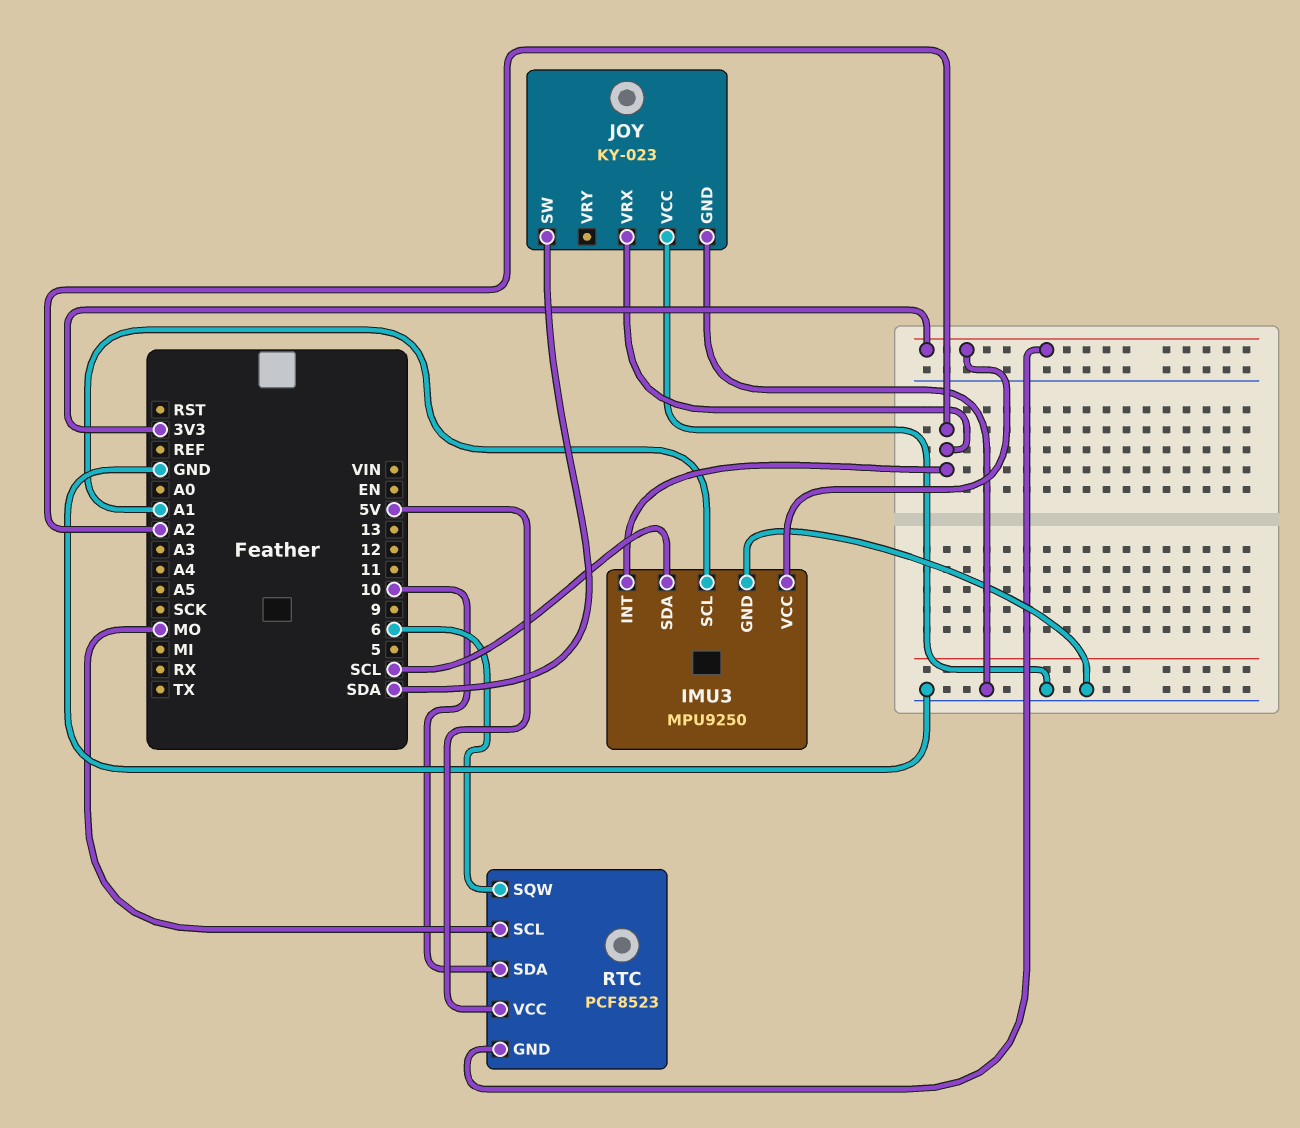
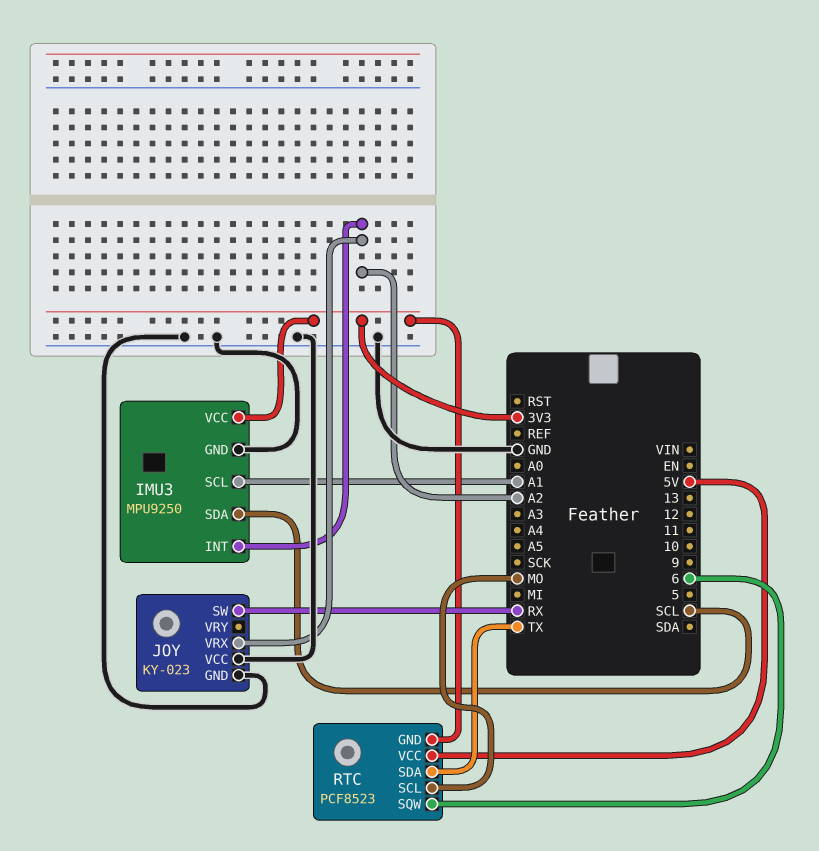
JOY pin SW: SDA -> RX
RTC pin SDA: 10 -> TX

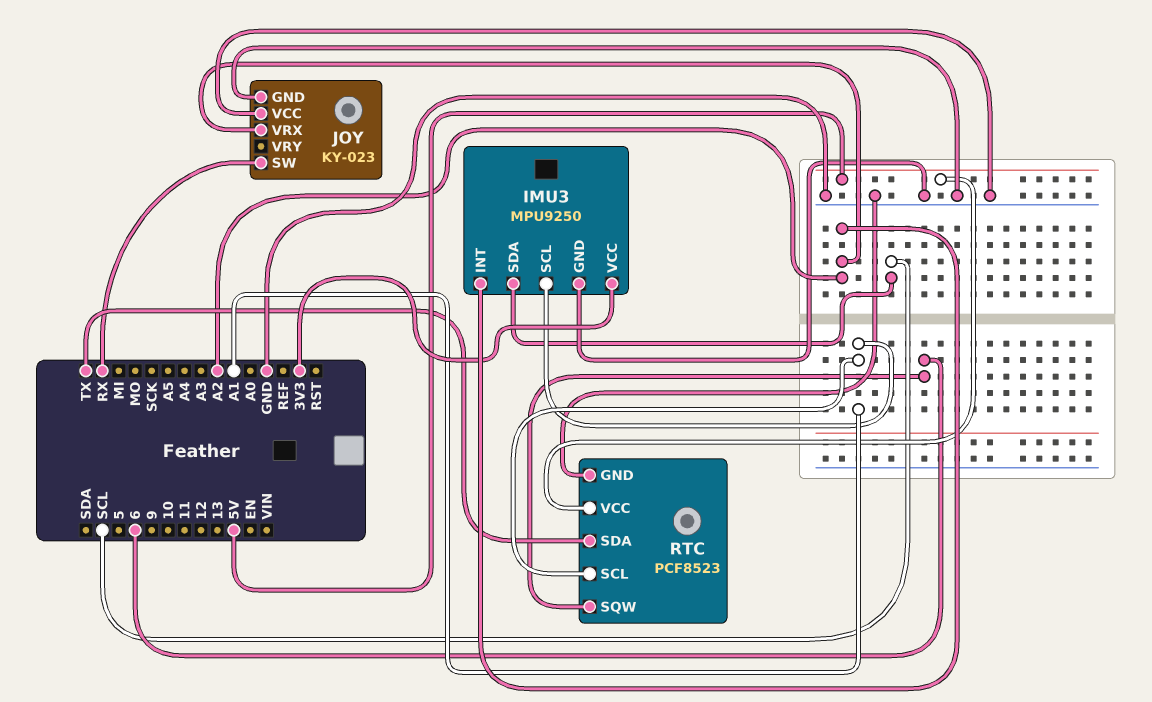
RTC pin GND: 3V3 -> GND
RTC pin SCL: MO -> A1

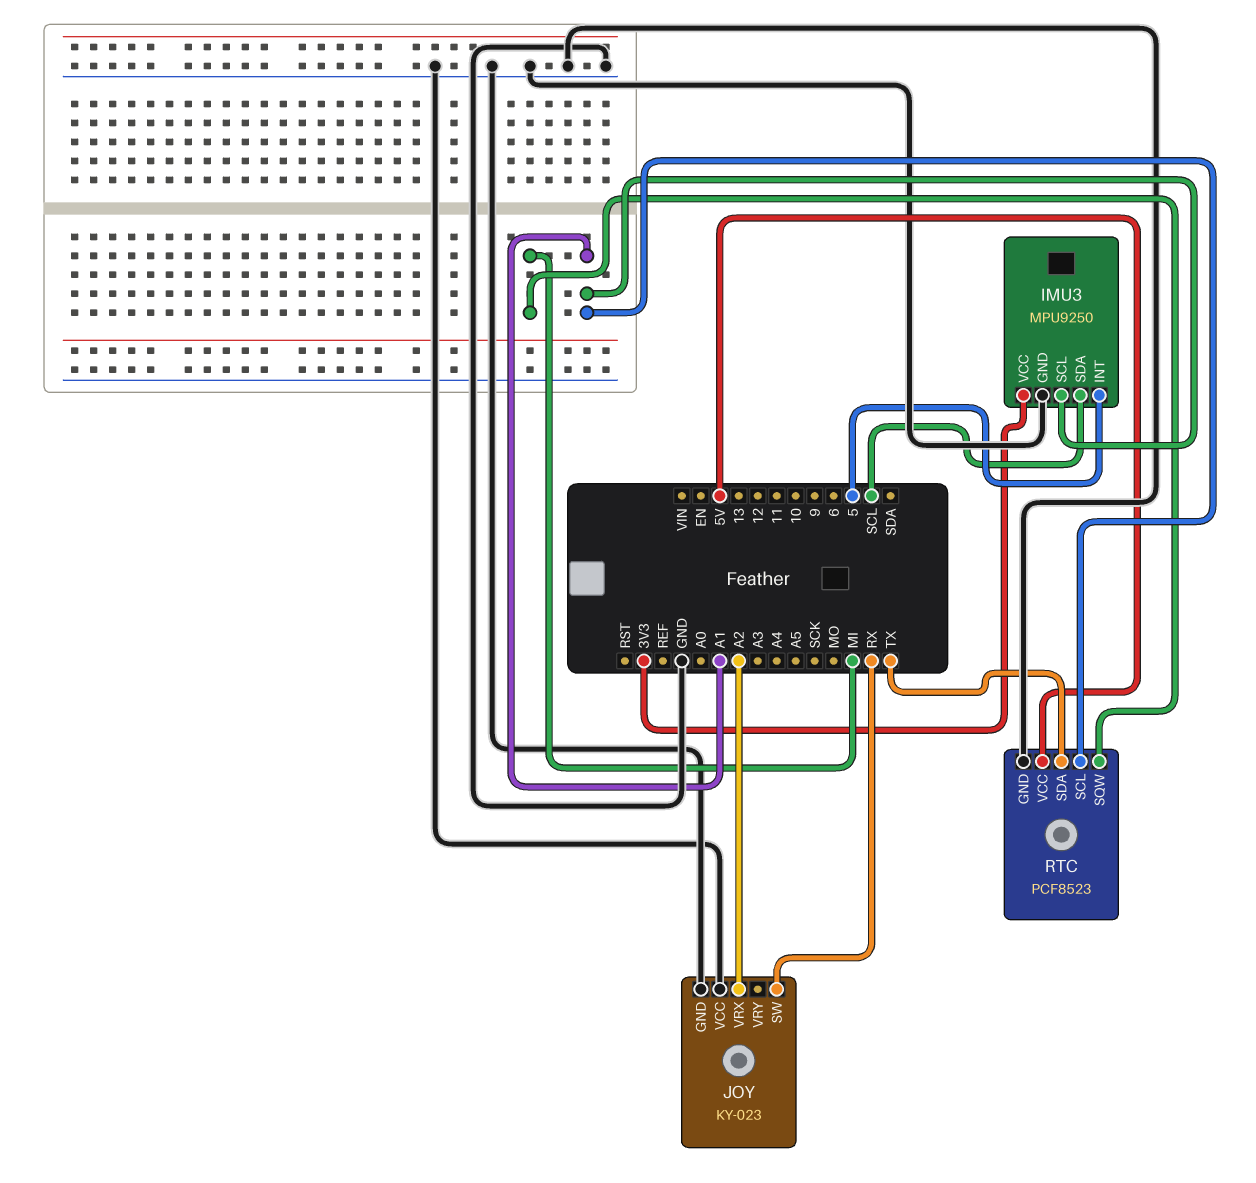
IMU3 pin INT: A2 -> 5
RTC pin SQW: 6 -> MI

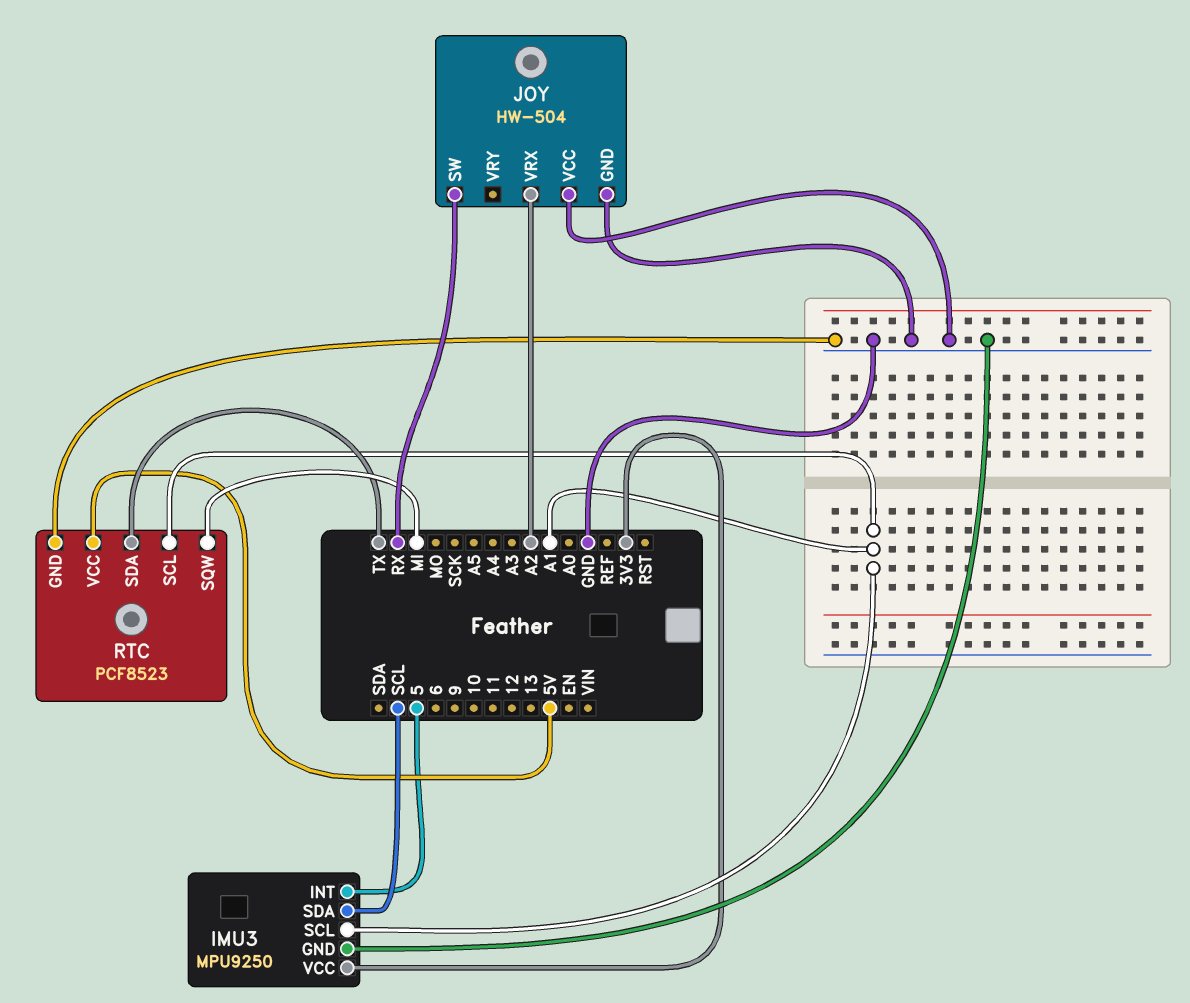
JOY: KY-023 -> HW-504

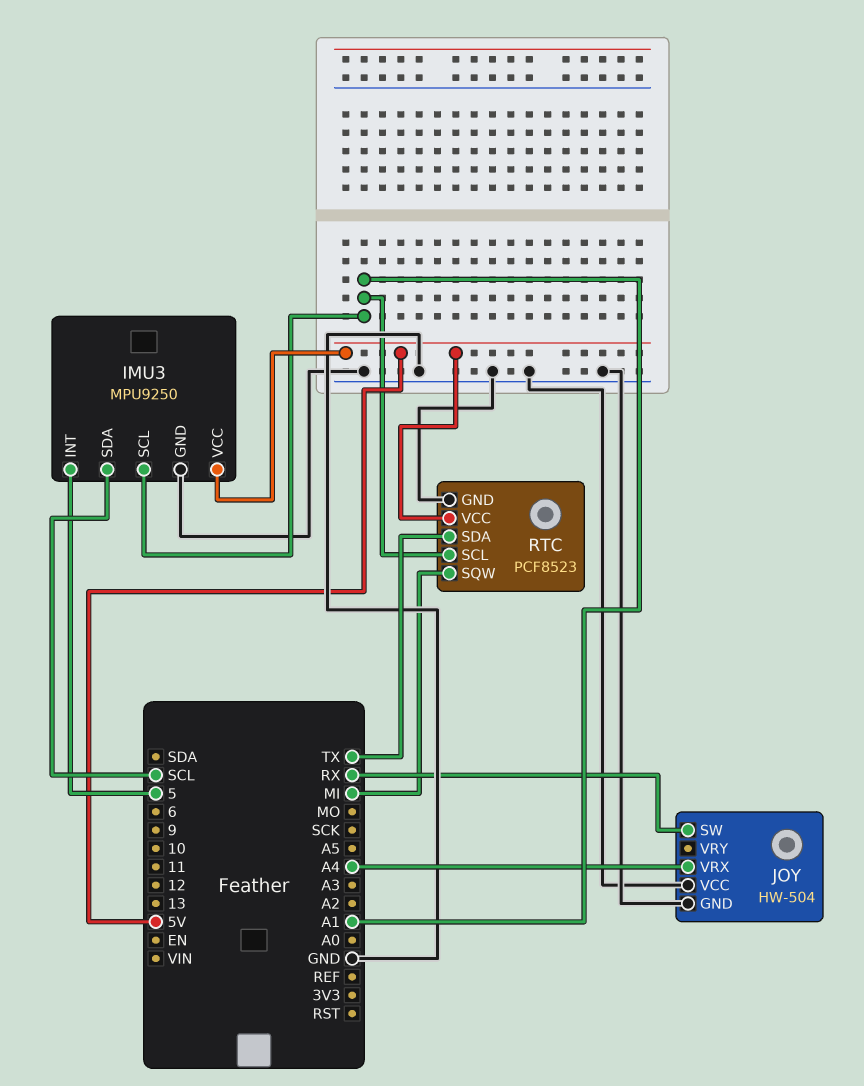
IMU3 pin VCC: 3V3 -> 5V
JOY pin VRX: A2 -> A4

